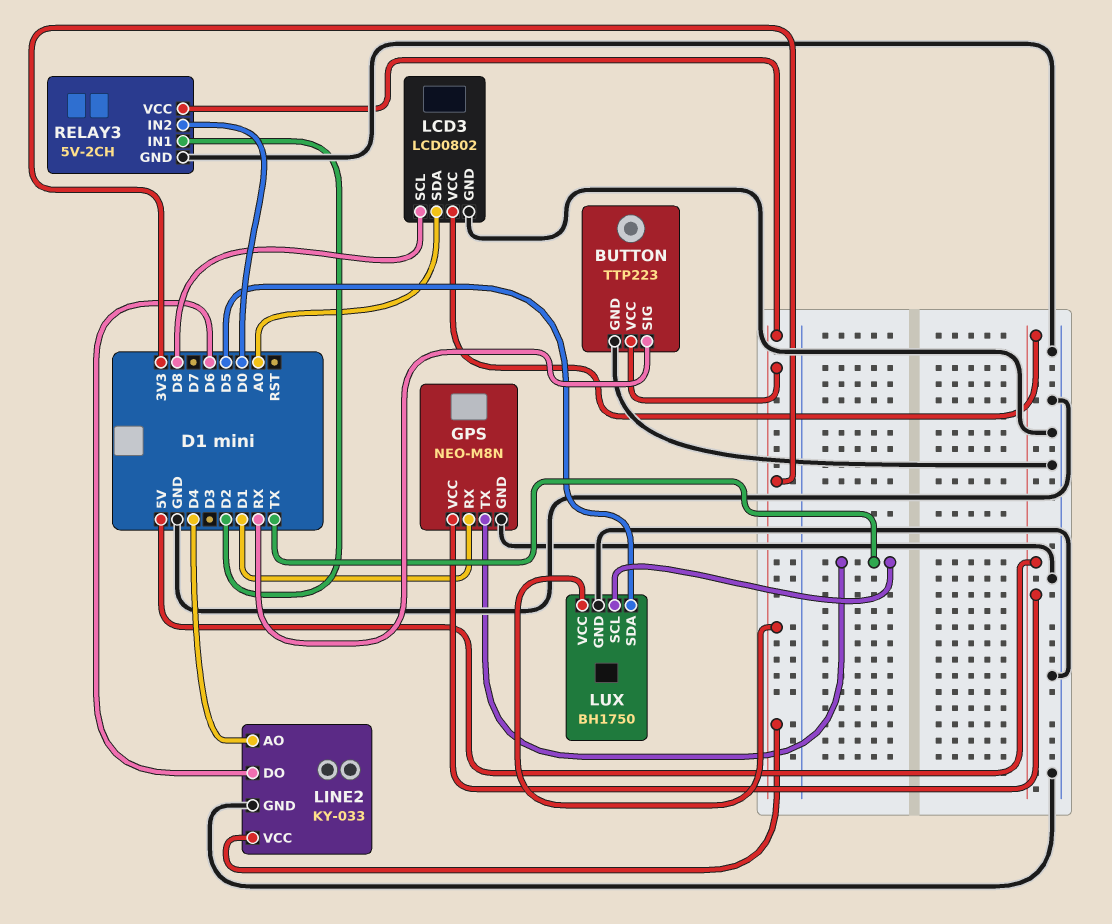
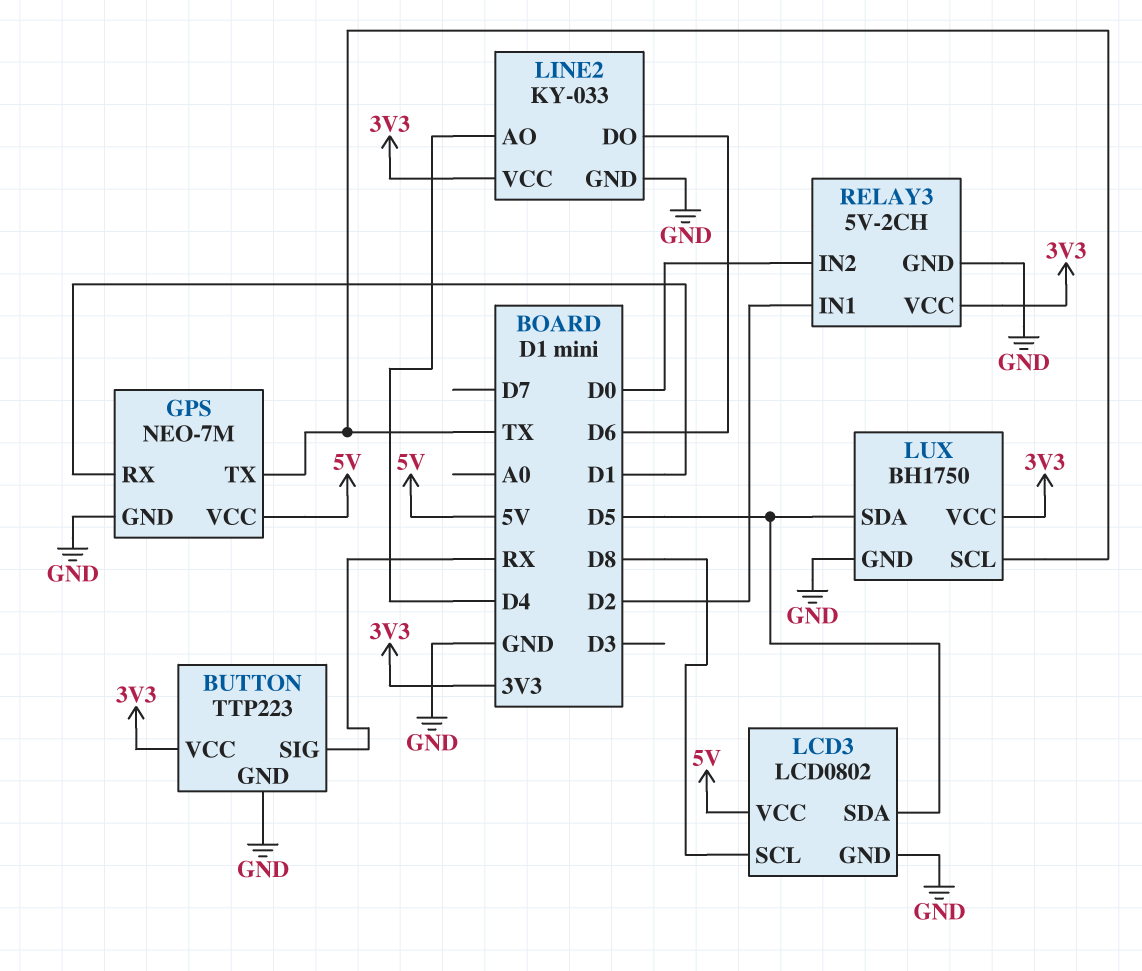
GPS: NEO-M8N -> NEO-7M
LCD3 pin SDA: A0 -> D5

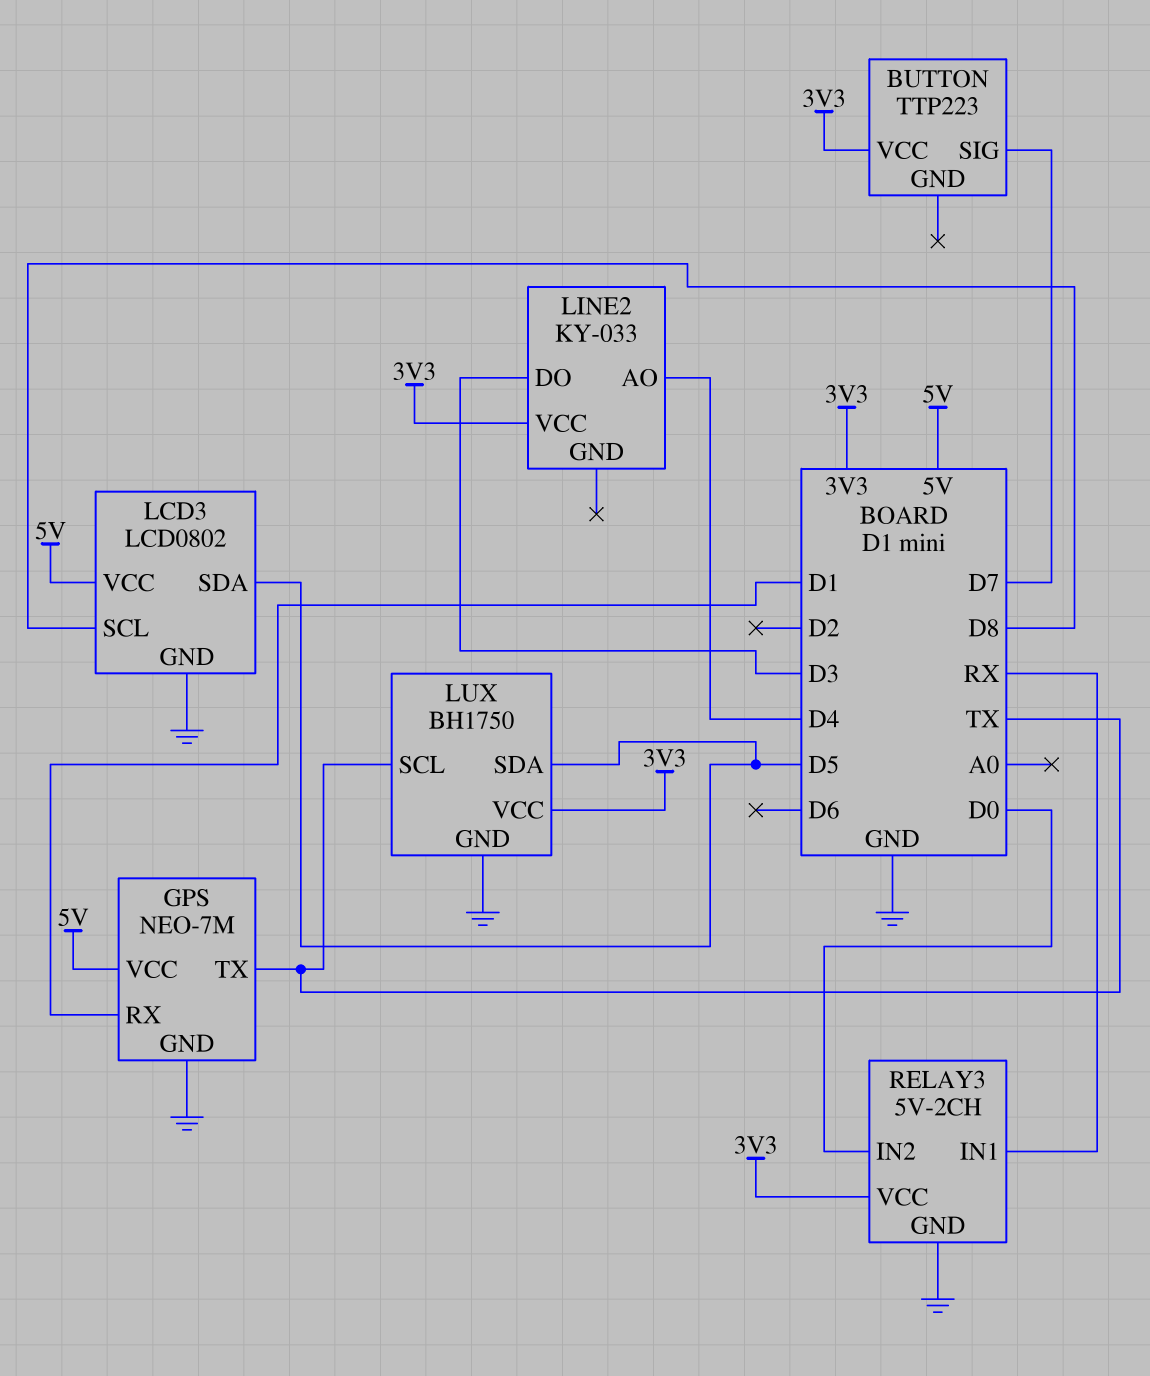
BUTTON pin GND: GND -> none
BUTTON pin SIG: RX -> D7
LINE2 pin DO: D6 -> D3
LINE2 pin GND: GND -> none
RELAY3 pin IN1: D2 -> RX

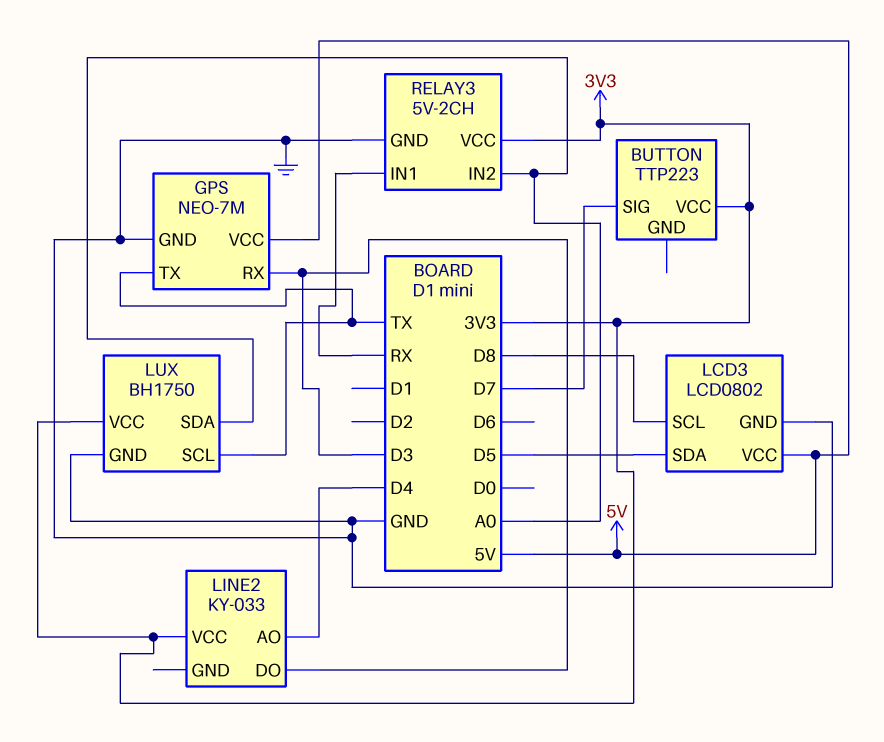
GPS pin RX: D1 -> D3
LUX pin SDA: D5 -> A0
RELAY3 pin IN2: D0 -> A0

